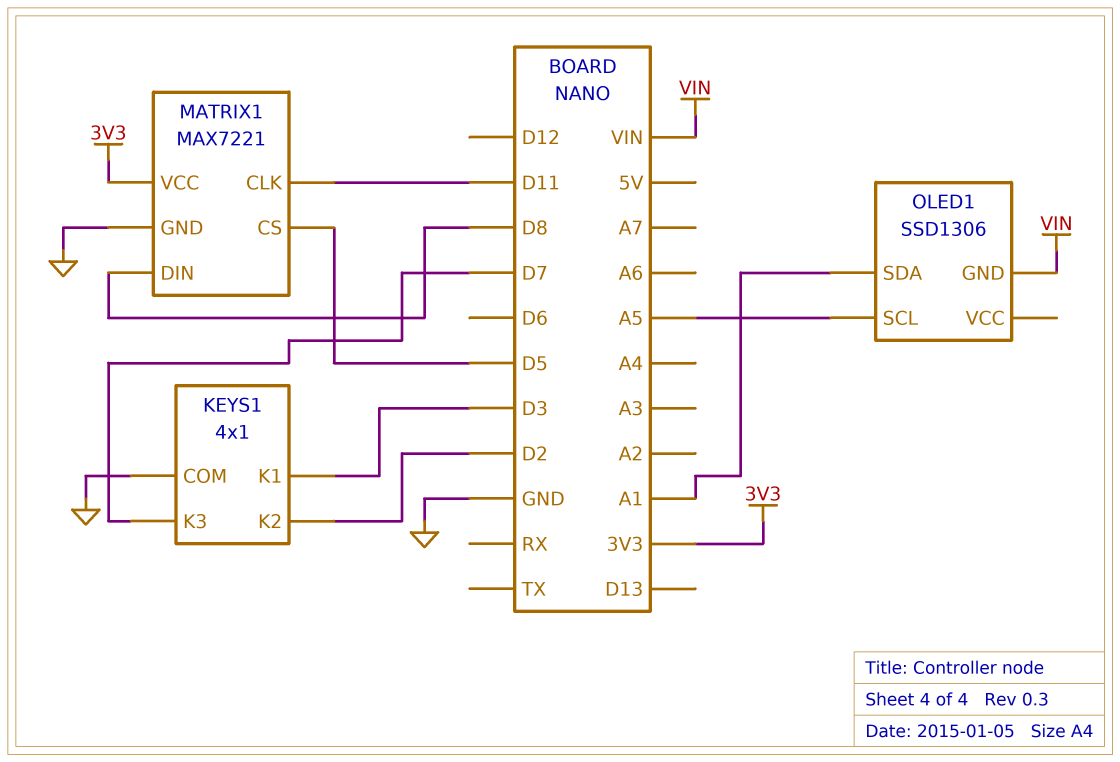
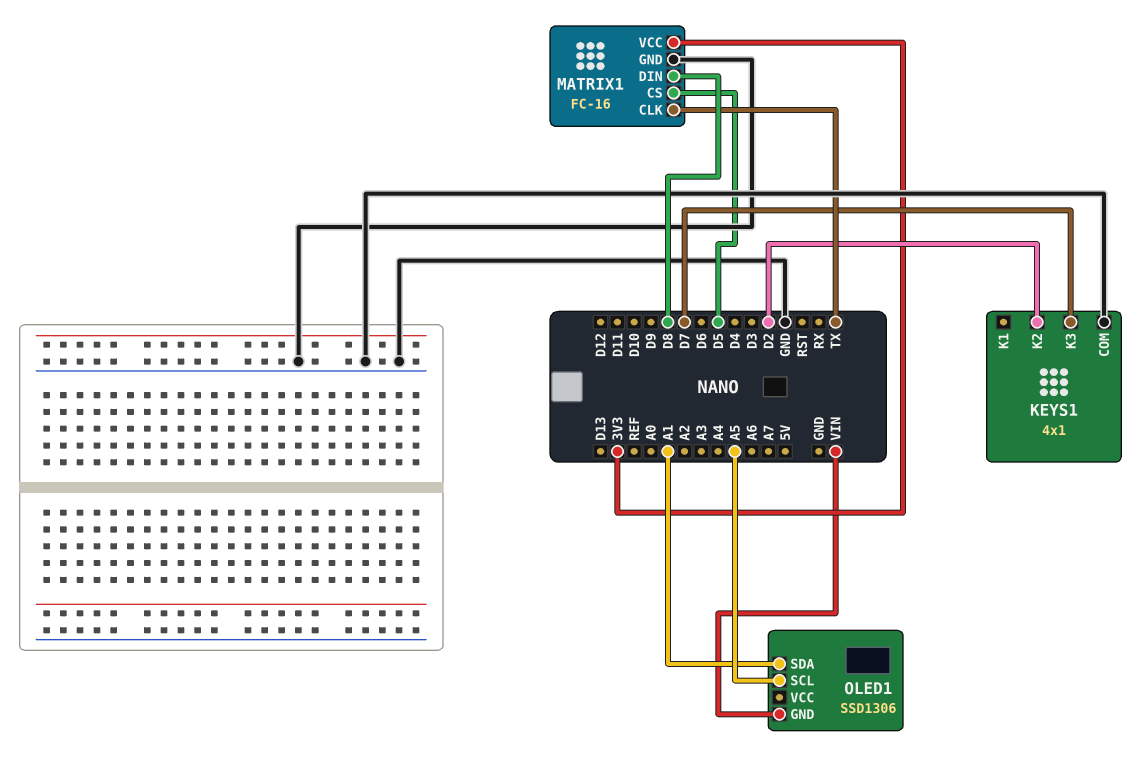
KEYS1 pin K1: D3 -> none
MATRIX1: MAX7221 -> FC-16
MATRIX1 pin CLK: D11 -> TX

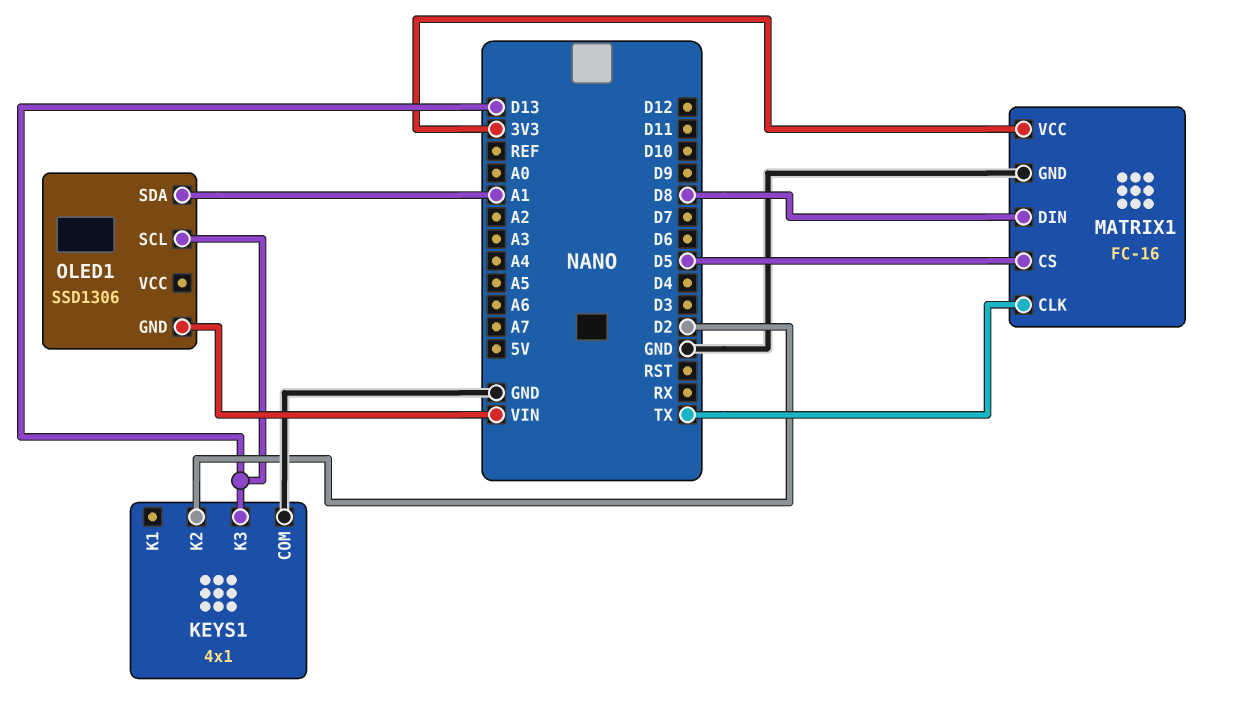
KEYS1 pin K3: D7 -> D13
OLED1 pin SCL: A5 -> D13

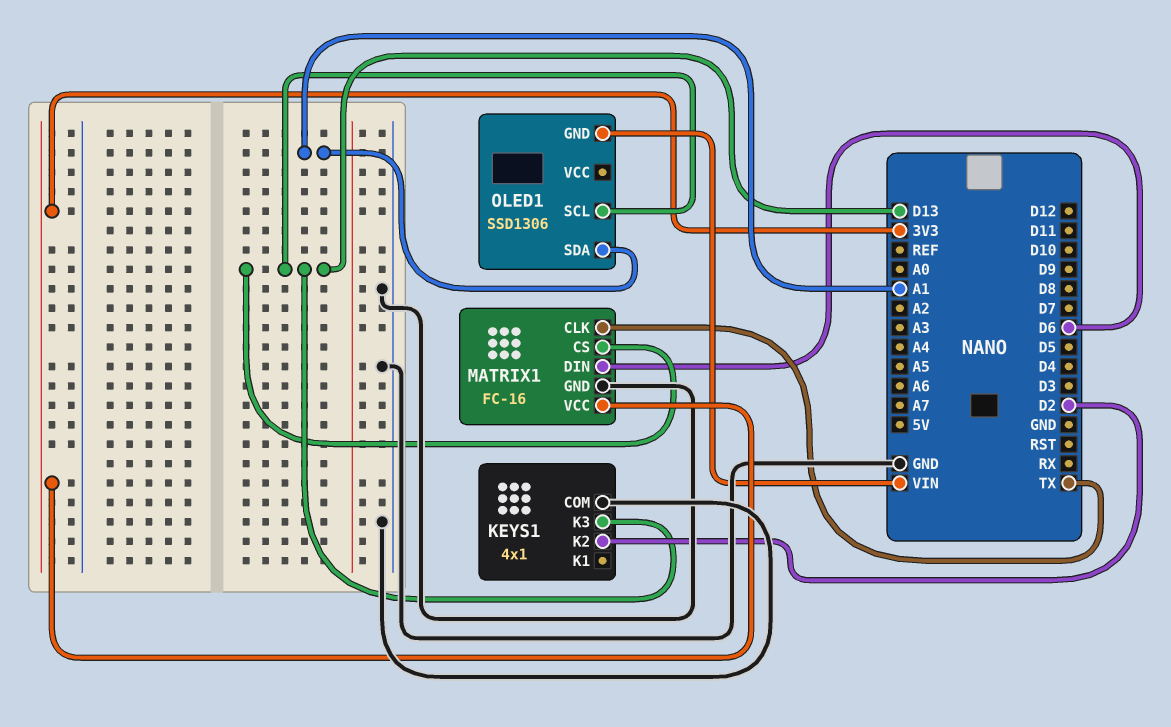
MATRIX1 pin CS: D5 -> D13
MATRIX1 pin DIN: D8 -> D6

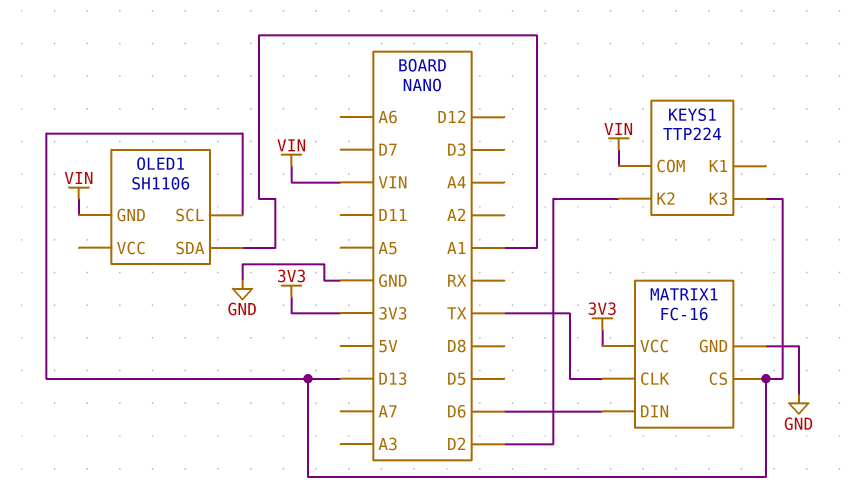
KEYS1: 4x1 -> TTP224
KEYS1 pin COM: GND -> VIN
OLED1: SSD1306 -> SH1106

